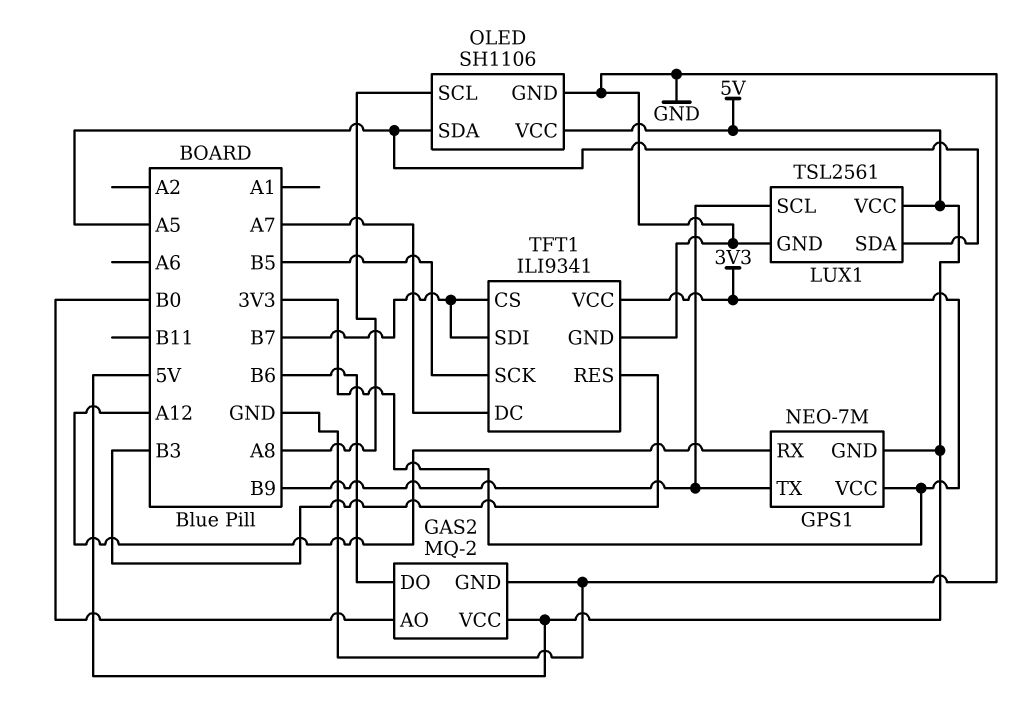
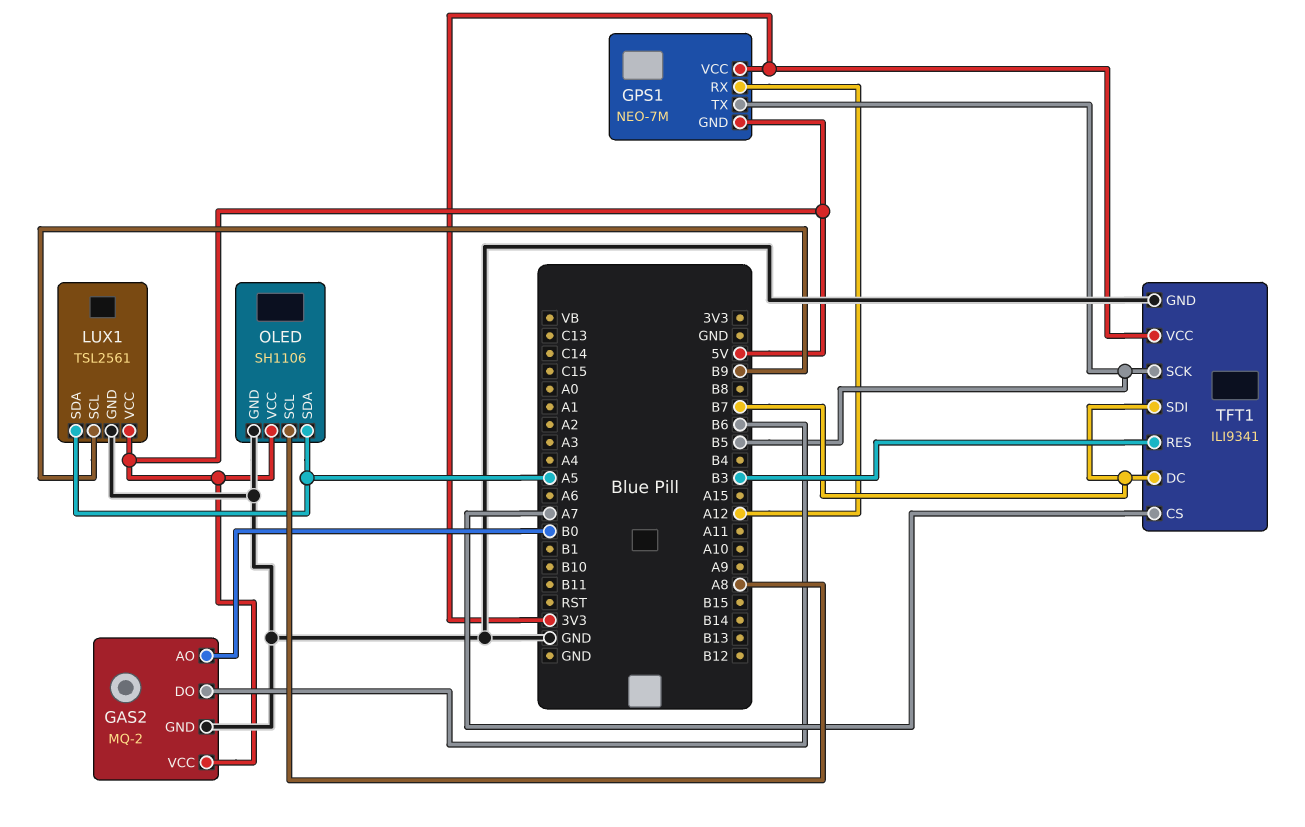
GPS1 pin TX: B9 -> B5
TFT1 pin CS: B7 -> A7
TFT1 pin DC: A7 -> B7

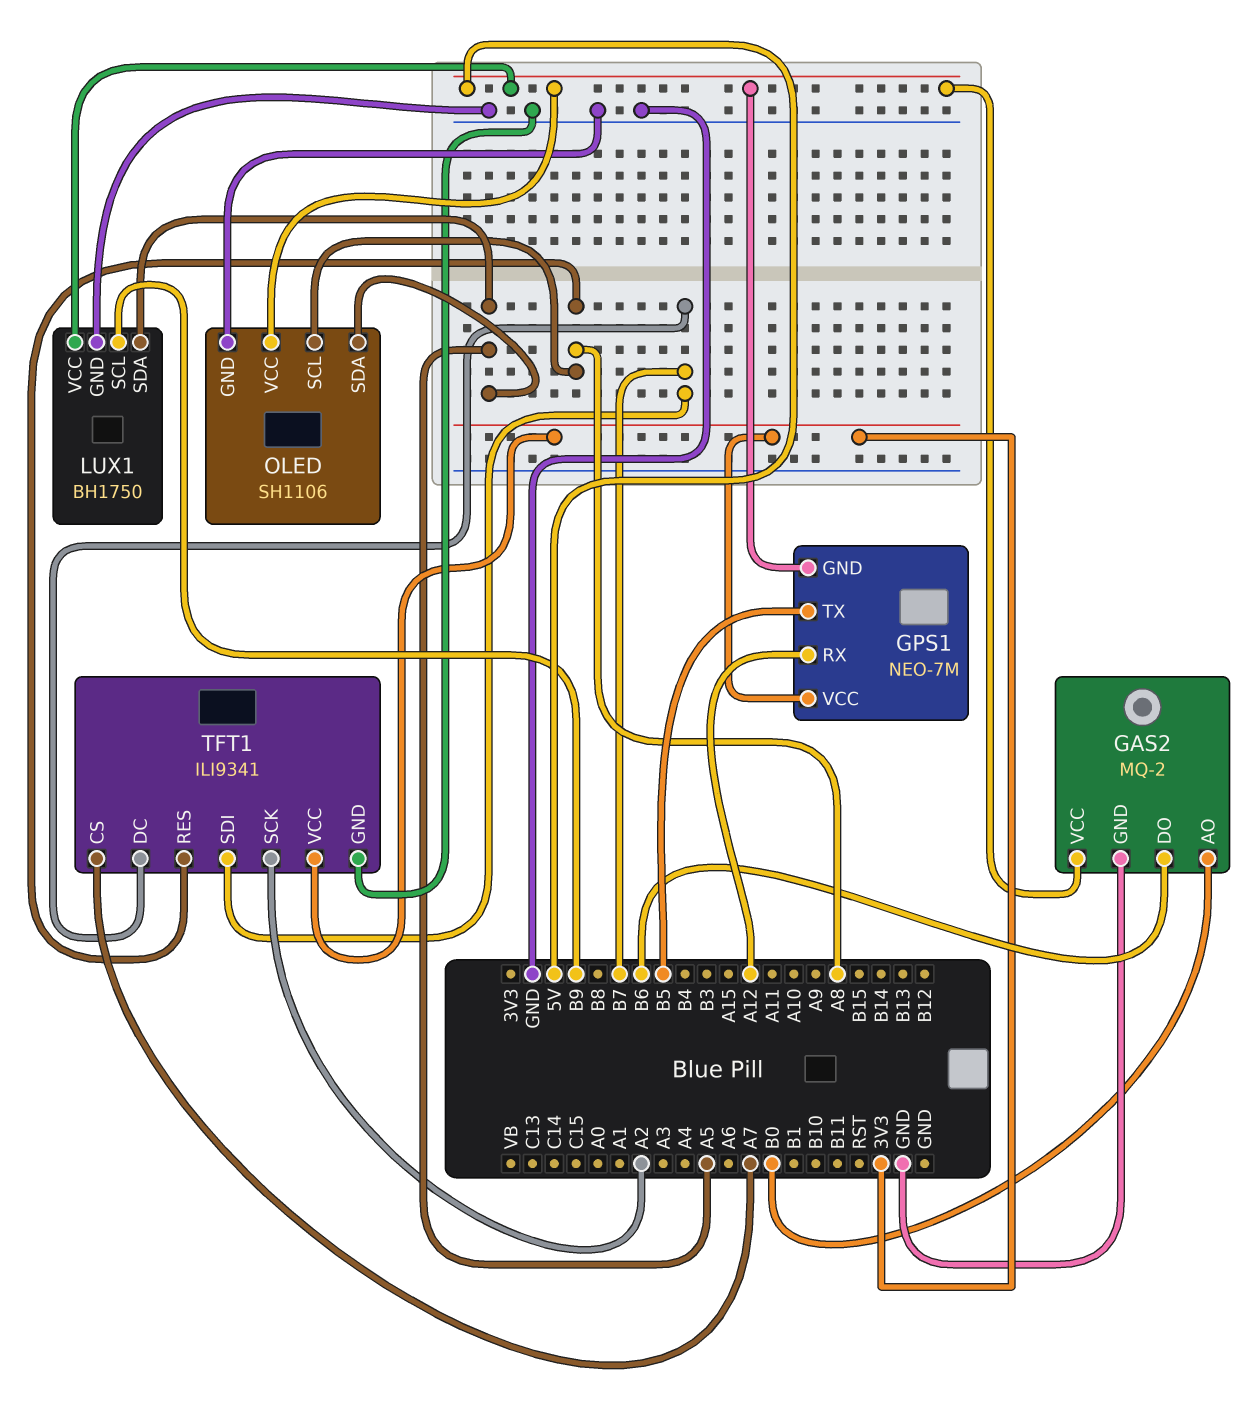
LUX1: TSL2561 -> BH1750
TFT1 pin RES: B3 -> A8
TFT1 pin SCK: B5 -> A2

